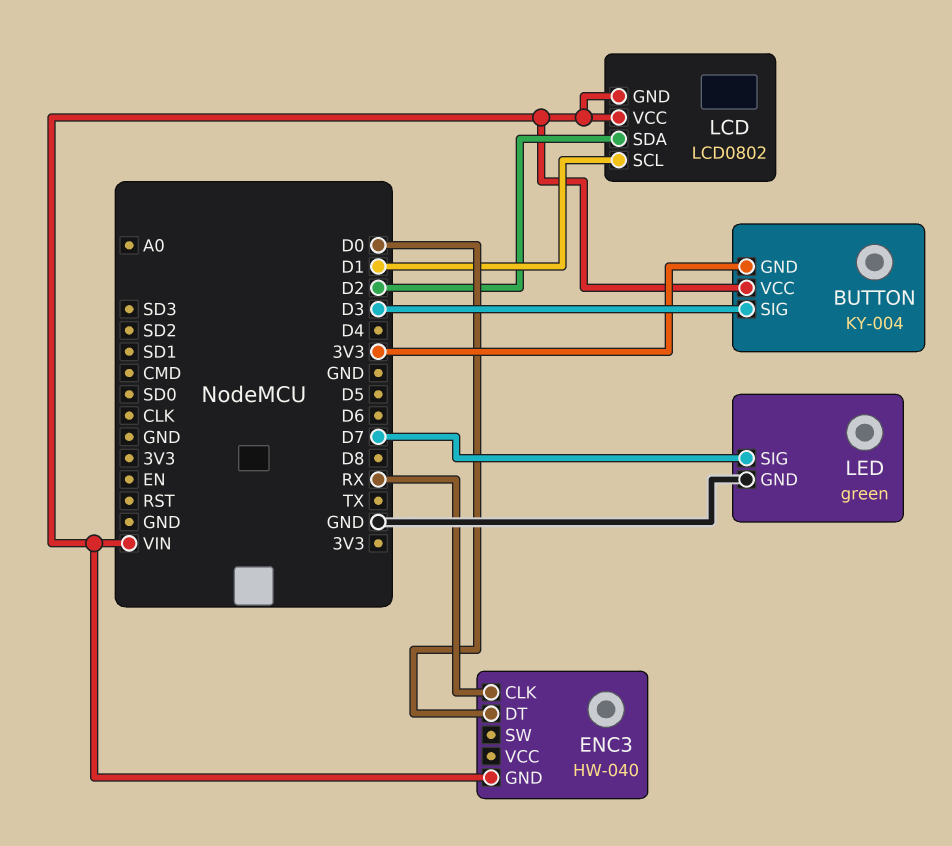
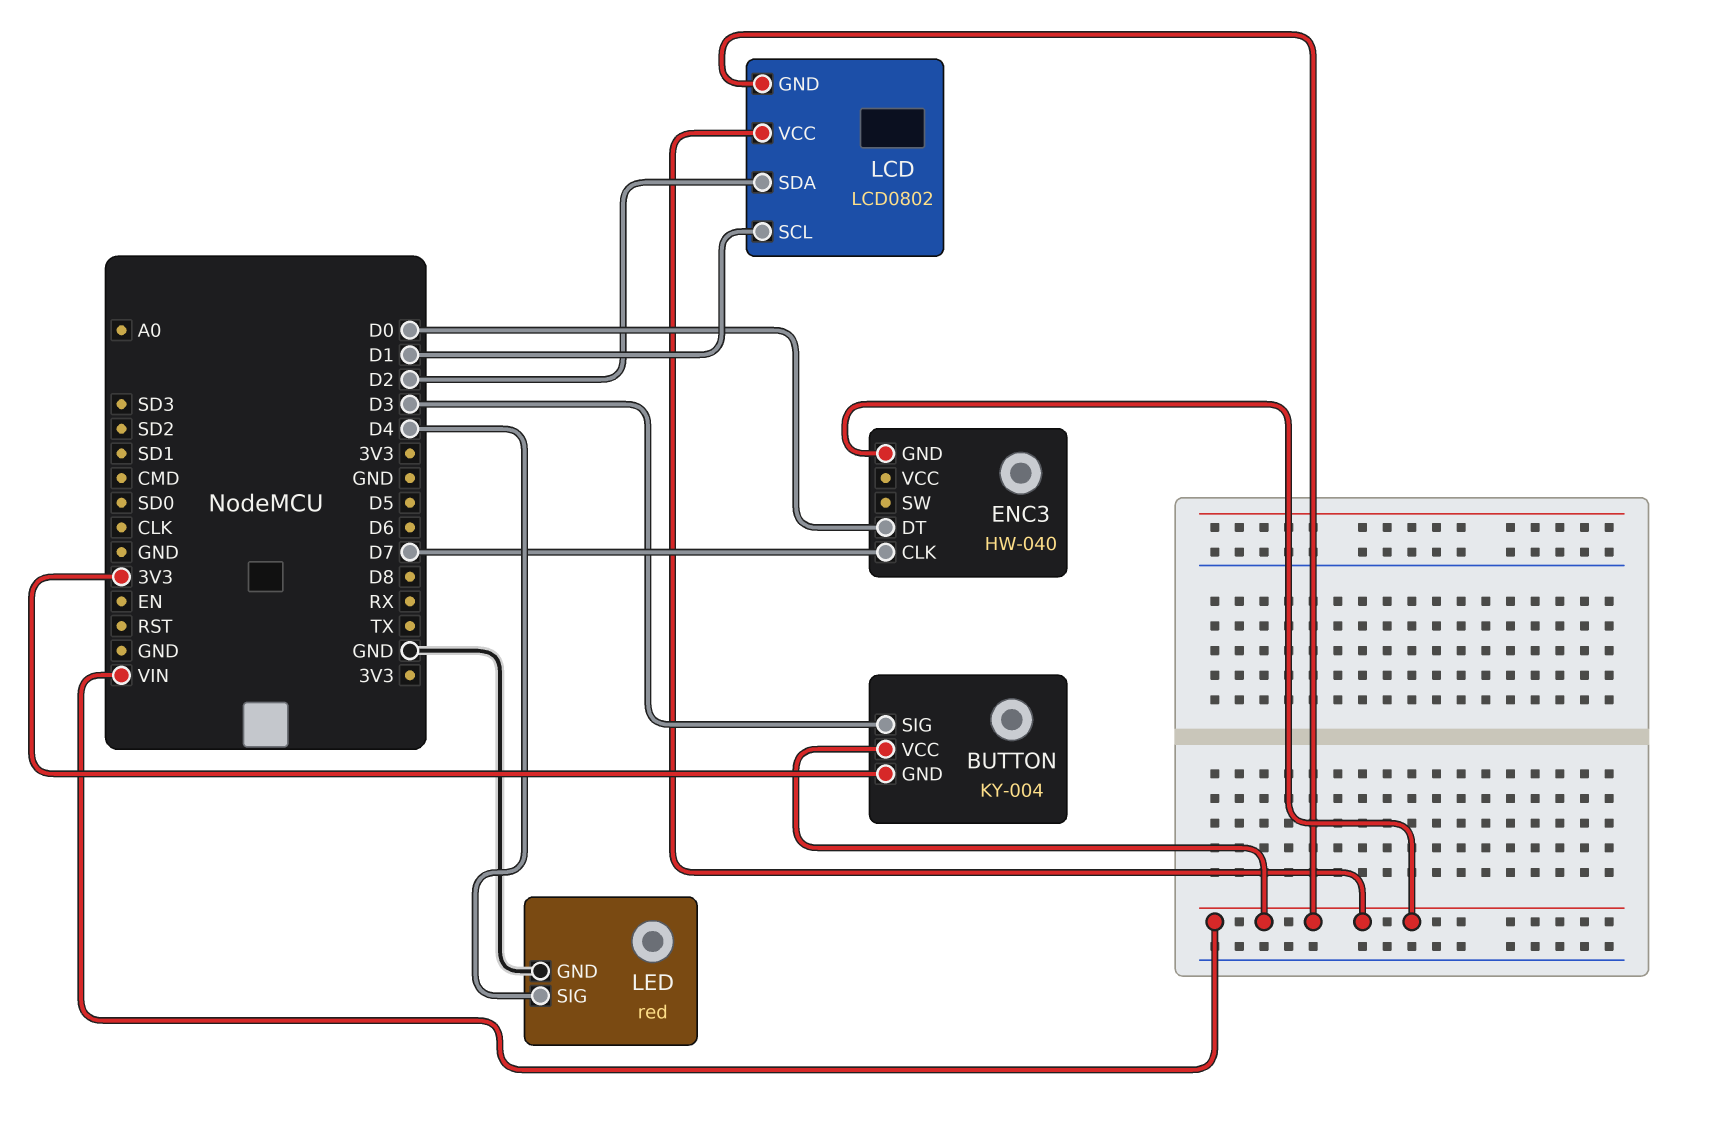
ENC3 pin CLK: RX -> D7
LED: green -> red
LED pin SIG: D7 -> D4

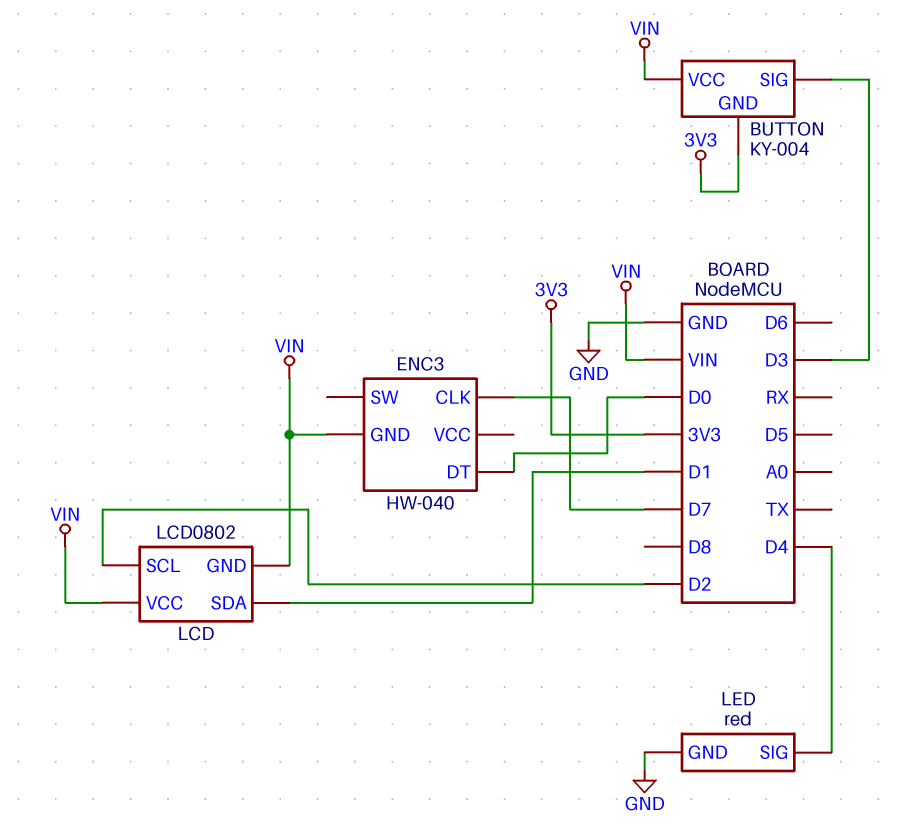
LCD pin SCL: D1 -> D2
LCD pin SDA: D2 -> D1

